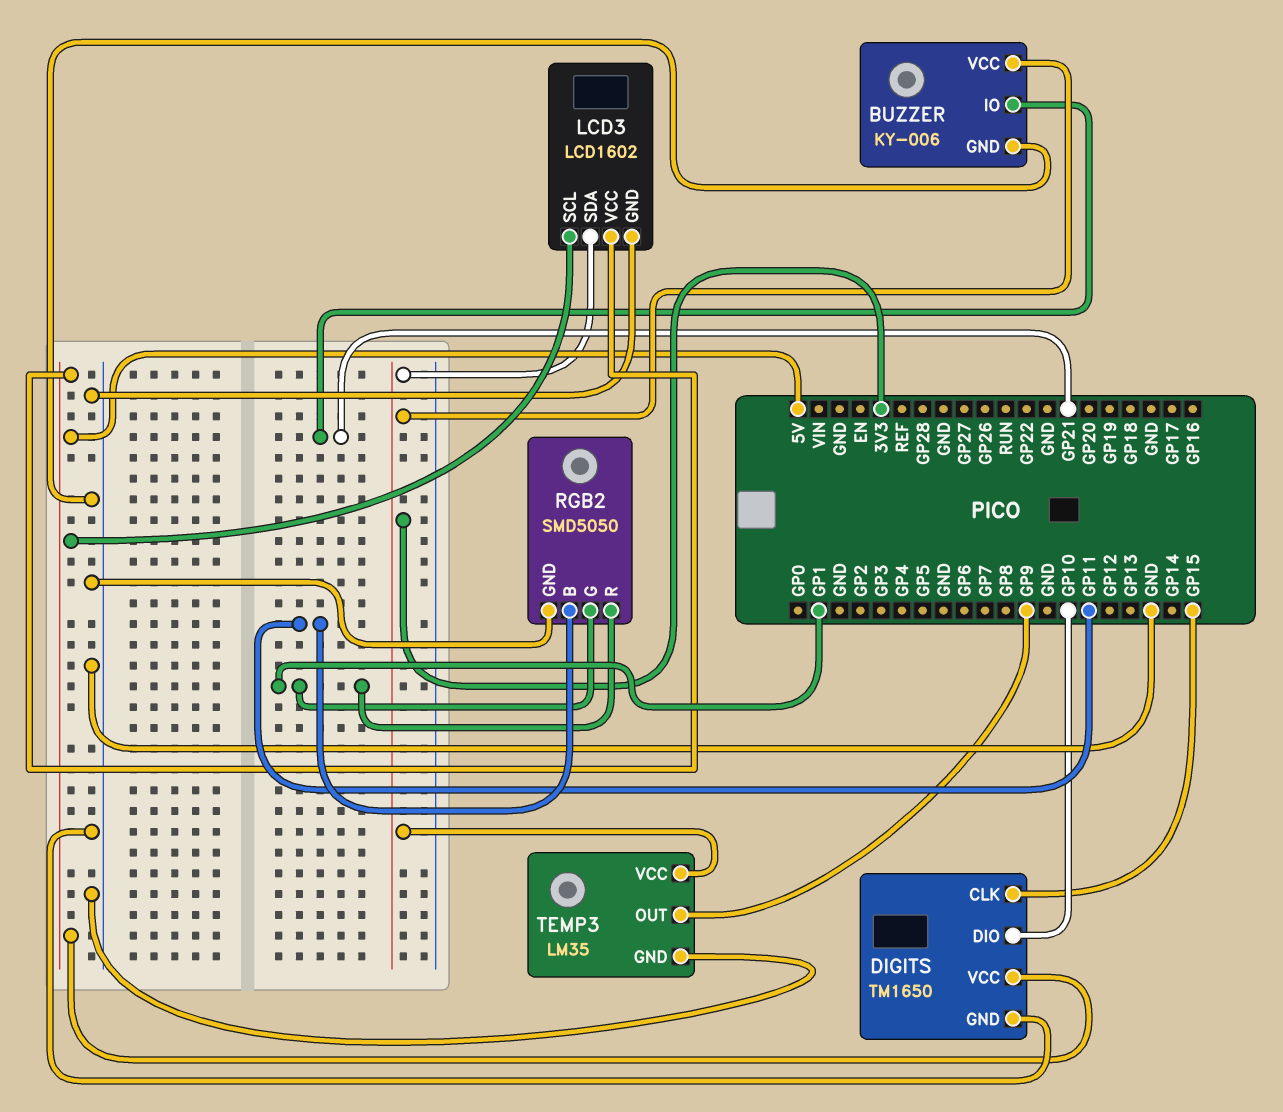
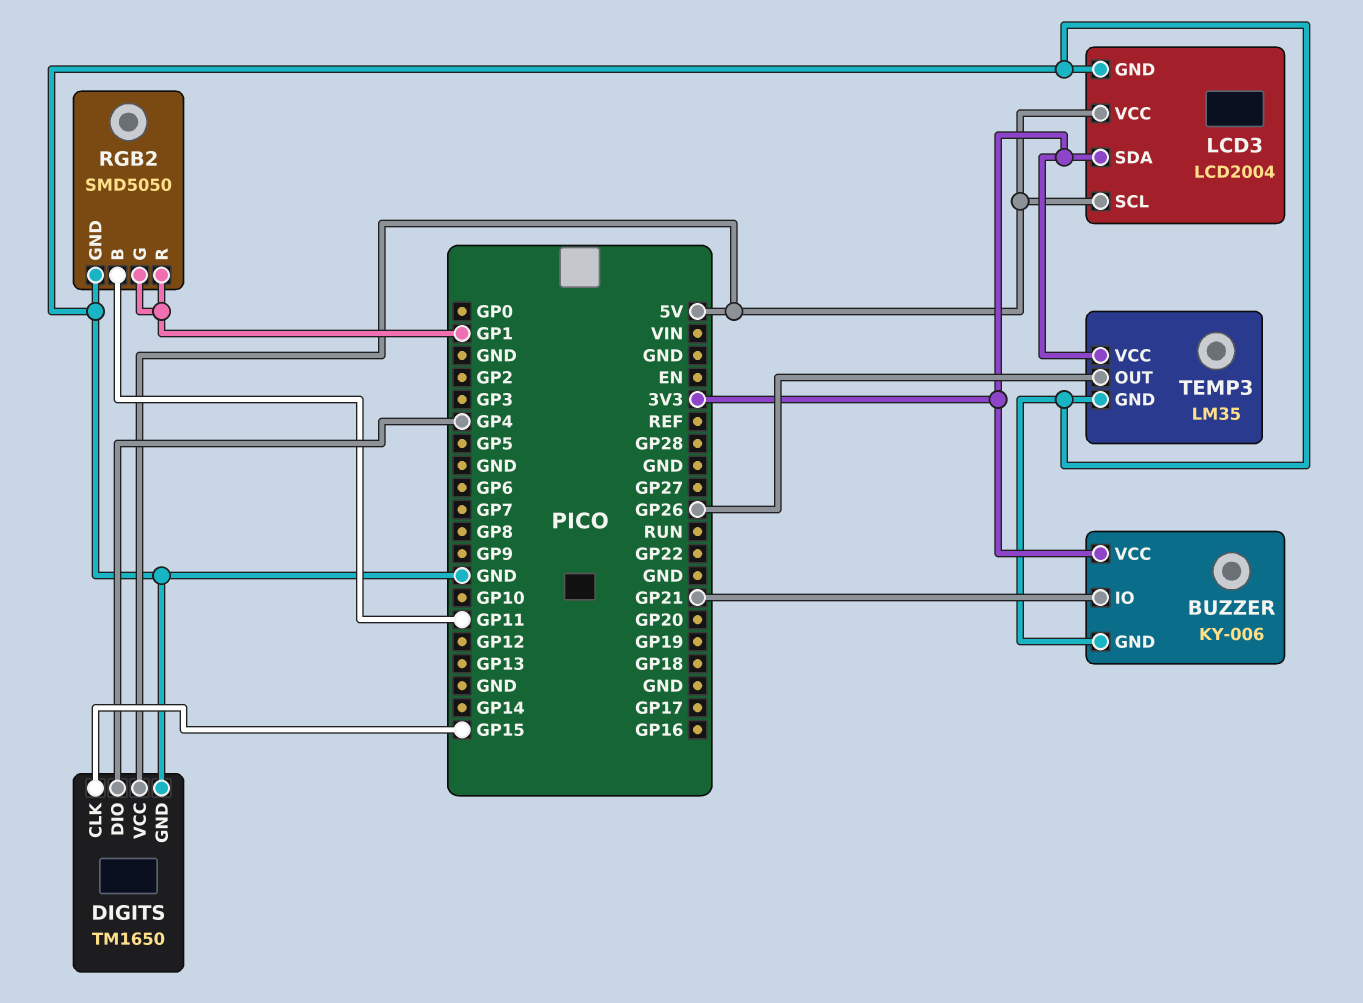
DIGITS pin DIO: GP10 -> GP4
LCD3: LCD1602 -> LCD2004
TEMP3 pin OUT: GP9 -> GP26

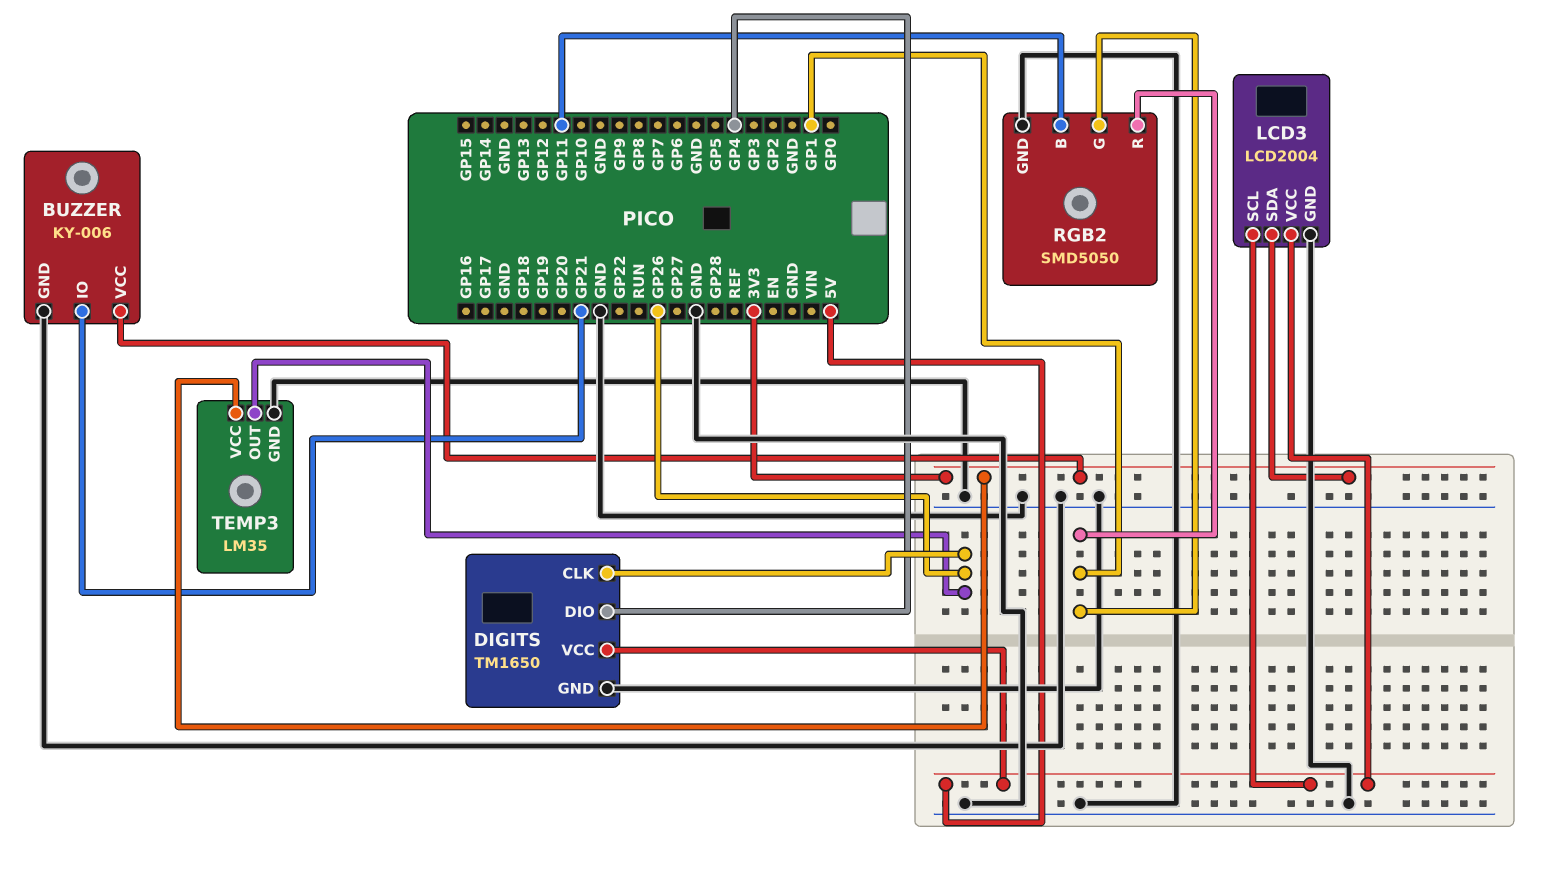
DIGITS pin CLK: GP15 -> GP26

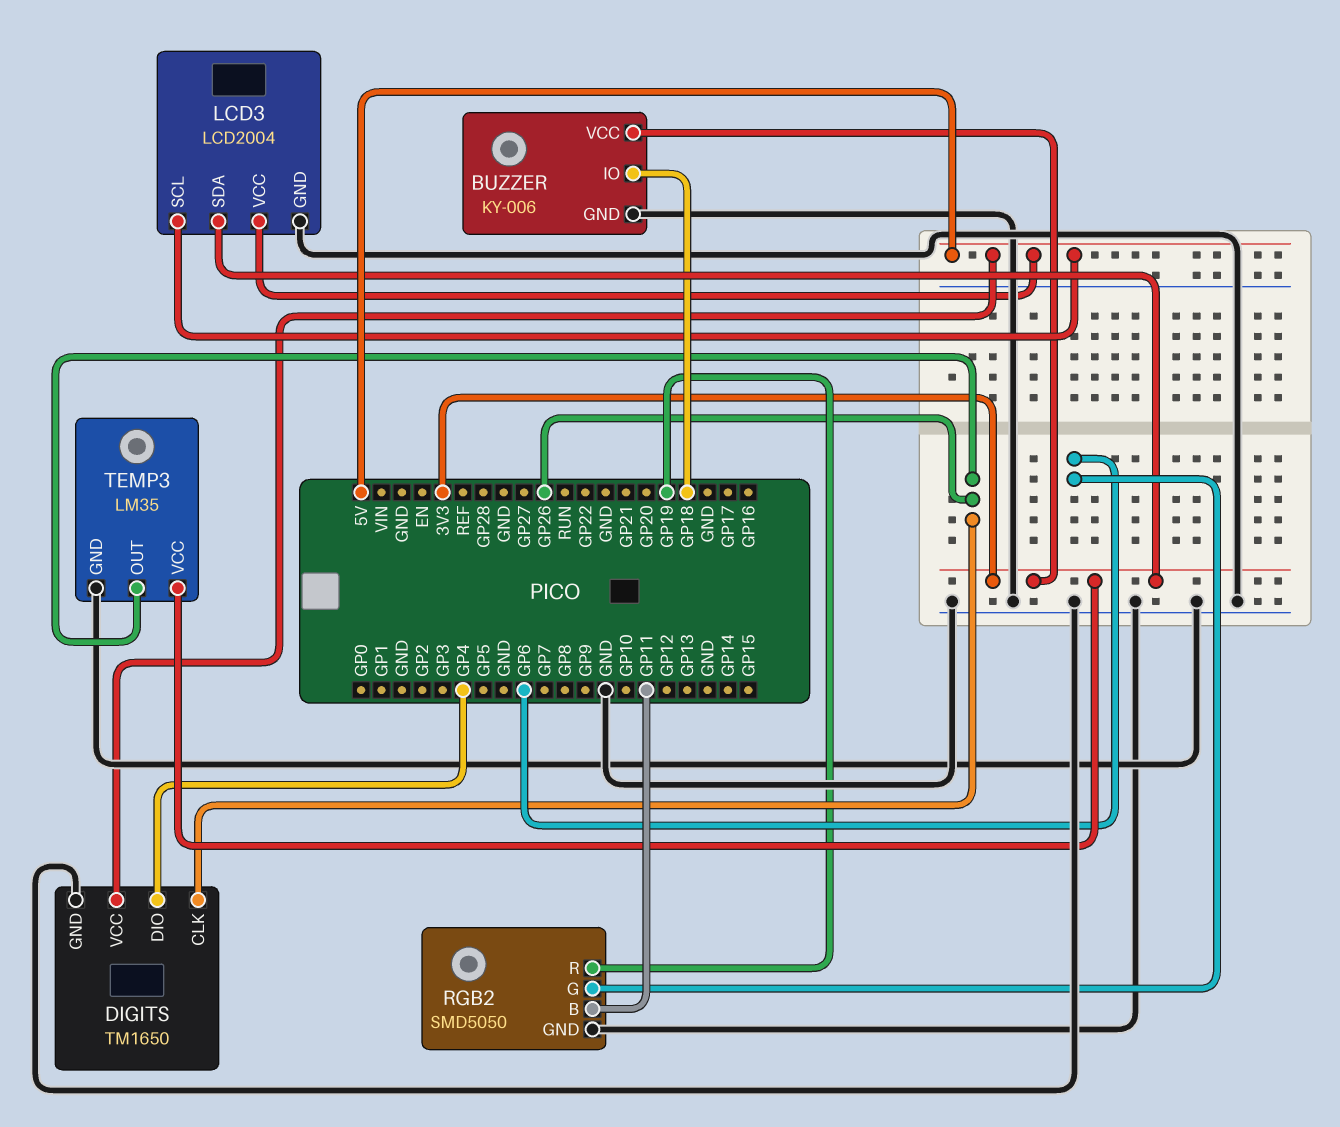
BUZZER pin IO: GP21 -> GP18
RGB2 pin G: GP1 -> GP6
RGB2 pin R: GP1 -> GP19

